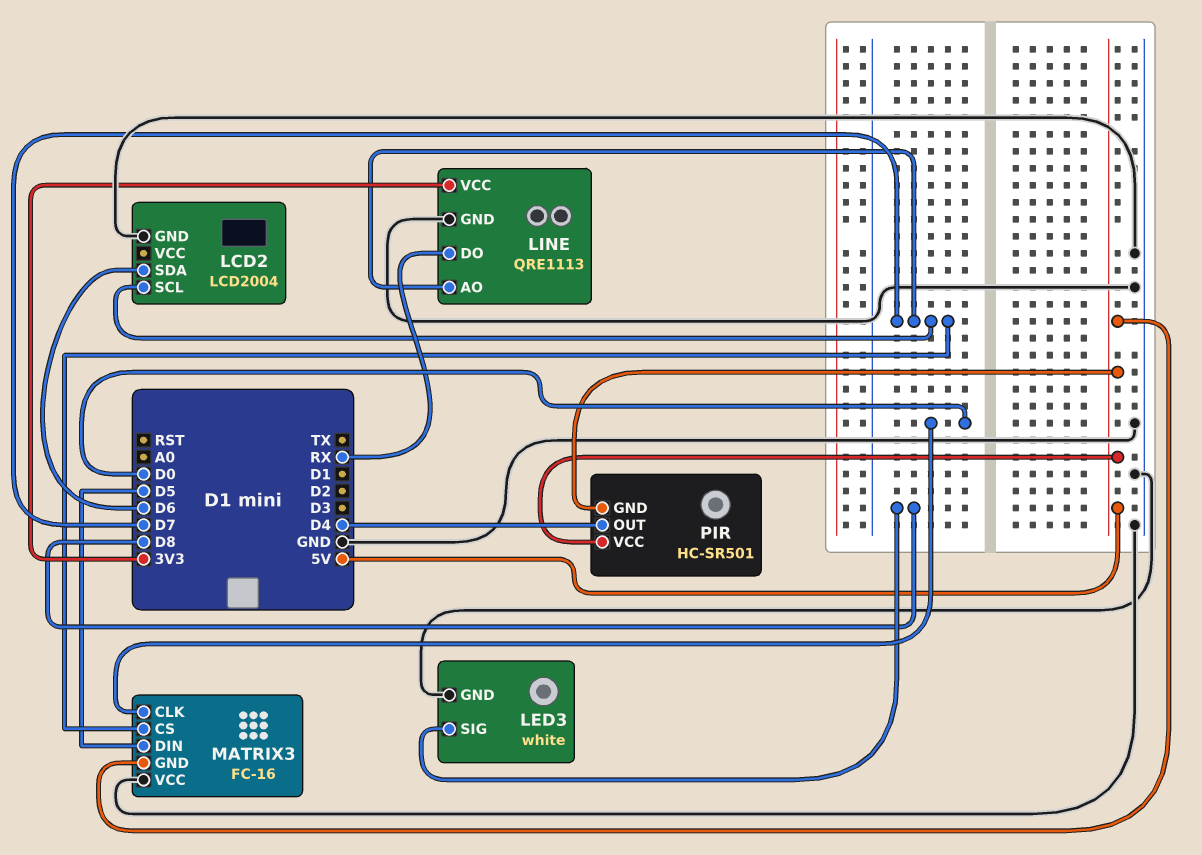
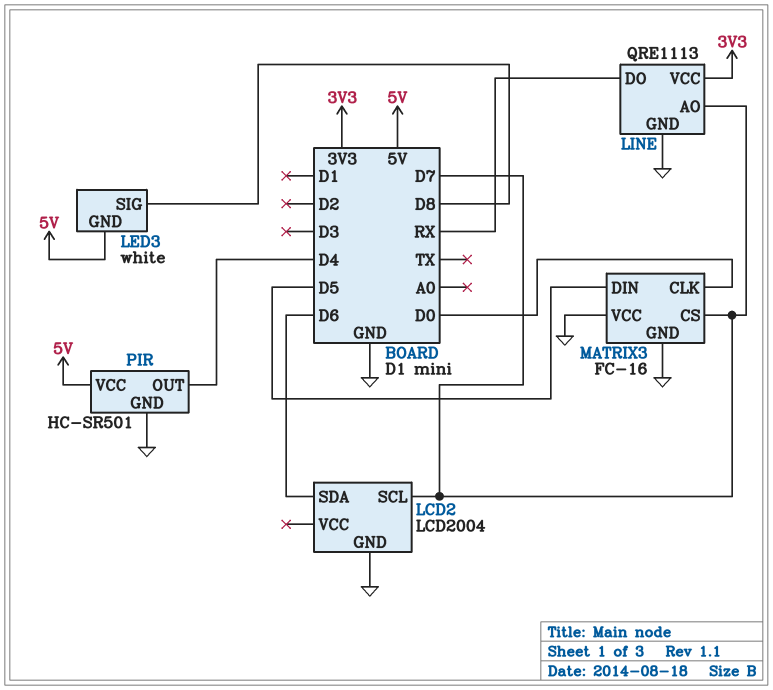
LED3 pin GND: GND -> 5V
MATRIX3 pin GND: 5V -> GND
PIR pin GND: 5V -> GND

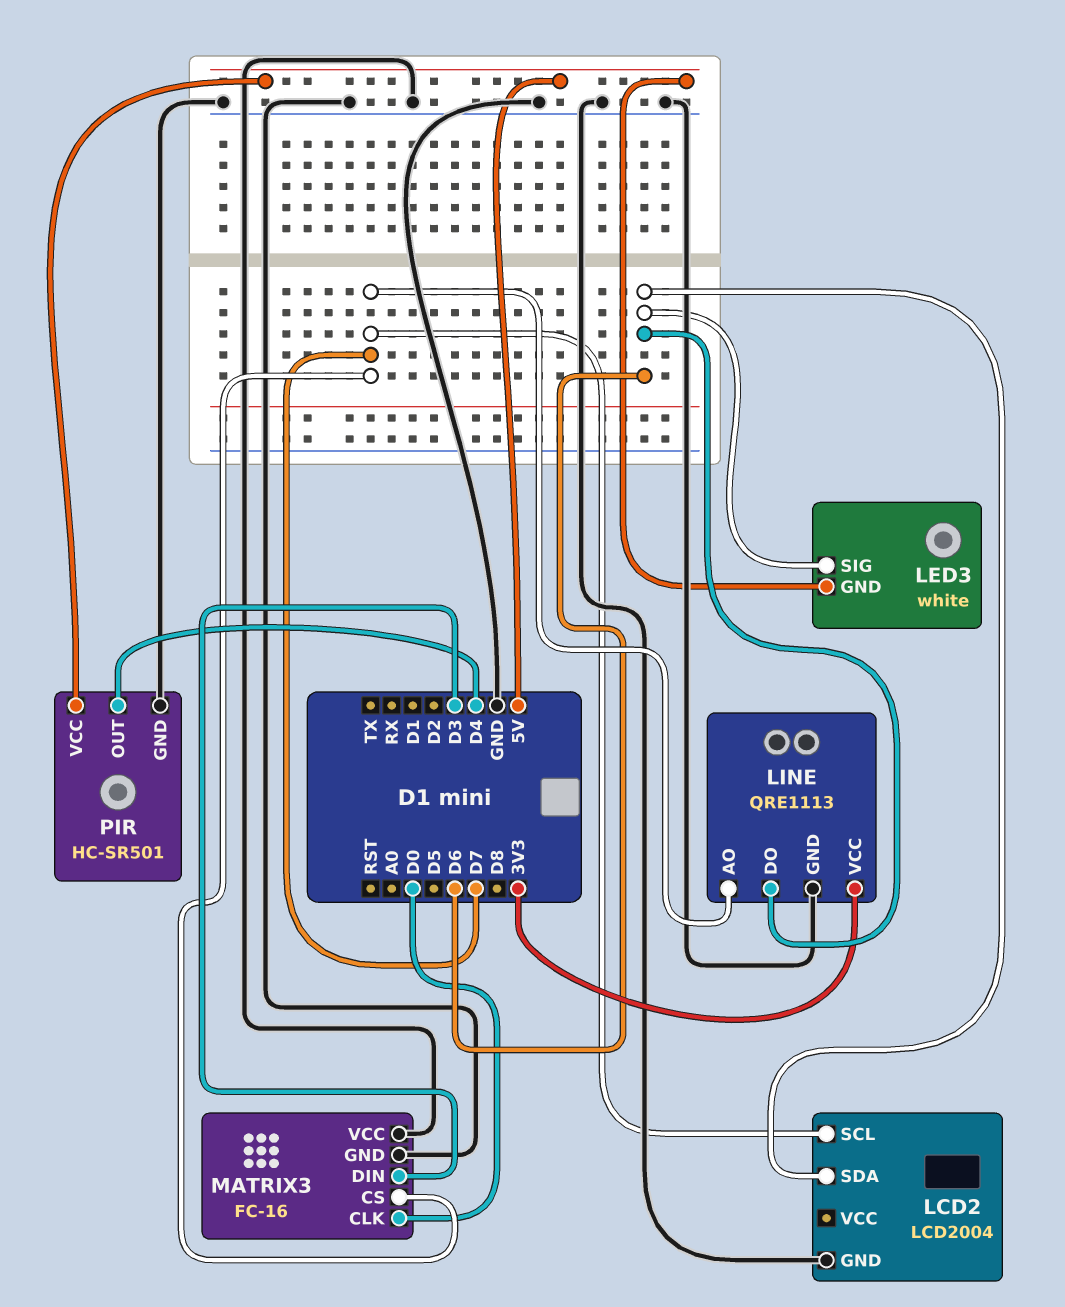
LED3 pin SIG: D8 -> D6
LINE pin DO: RX -> D6
MATRIX3 pin DIN: D5 -> D3

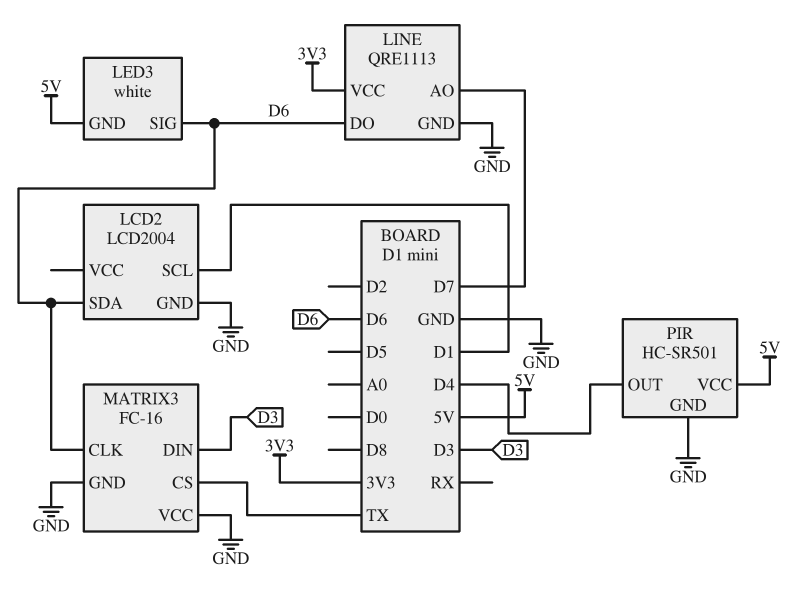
LCD2 pin SCL: D7 -> D1
MATRIX3 pin CLK: D0 -> D6
MATRIX3 pin CS: D7 -> TX

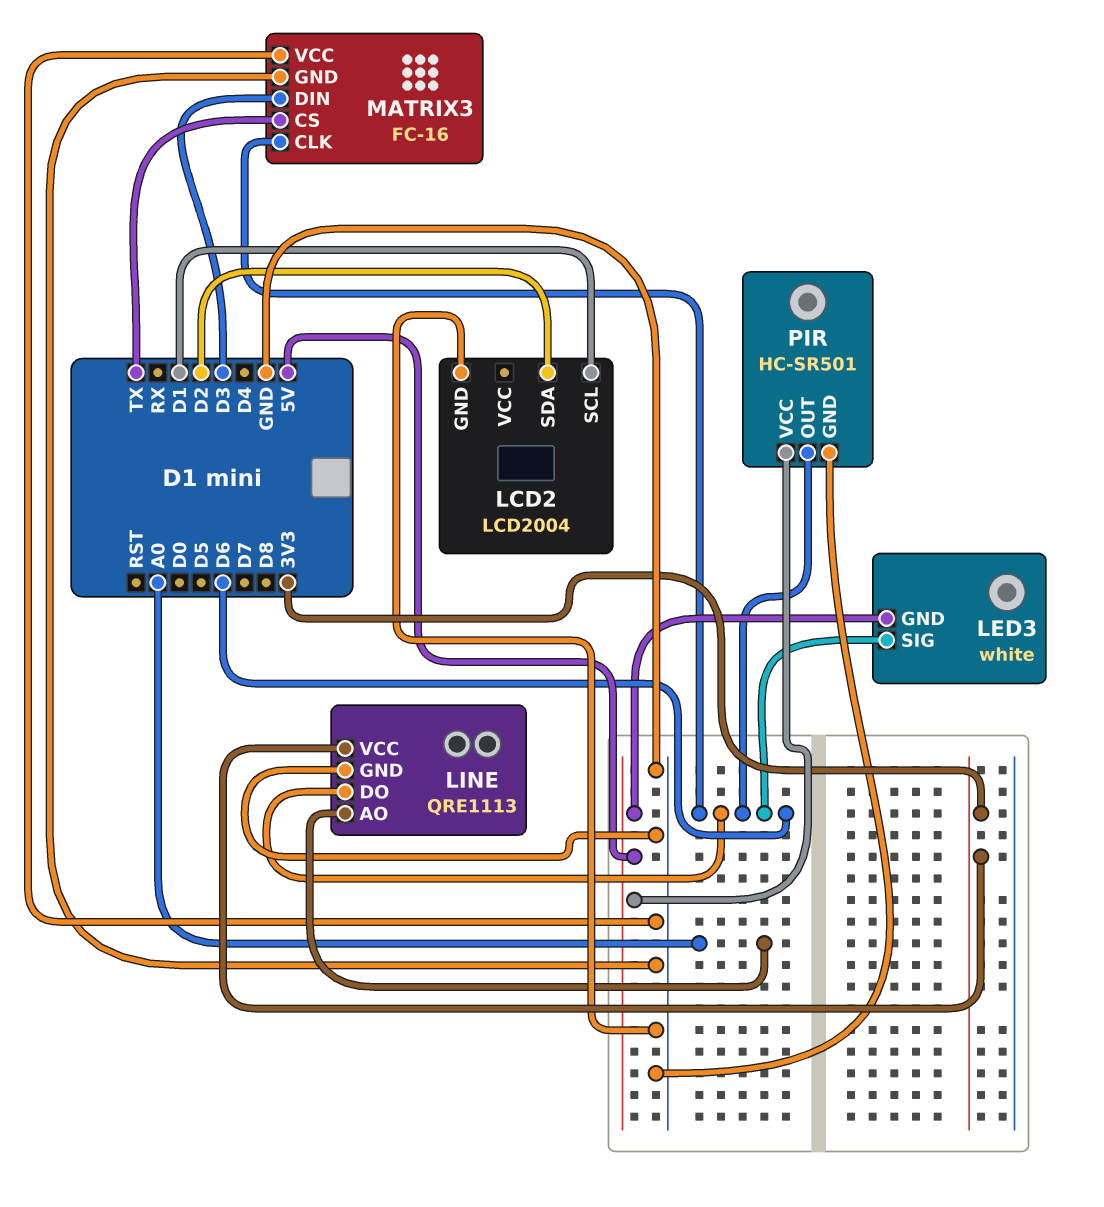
LCD2 pin SDA: D6 -> D2
LINE pin AO: D7 -> A0
PIR pin OUT: D4 -> D6

